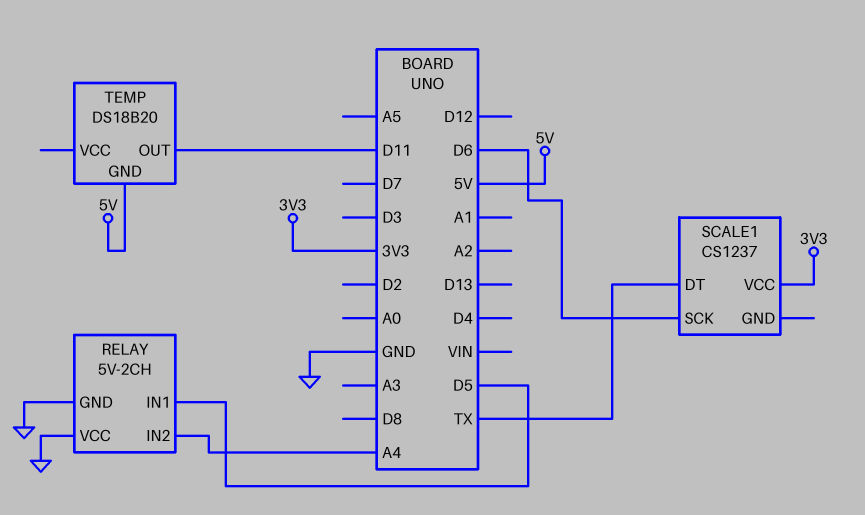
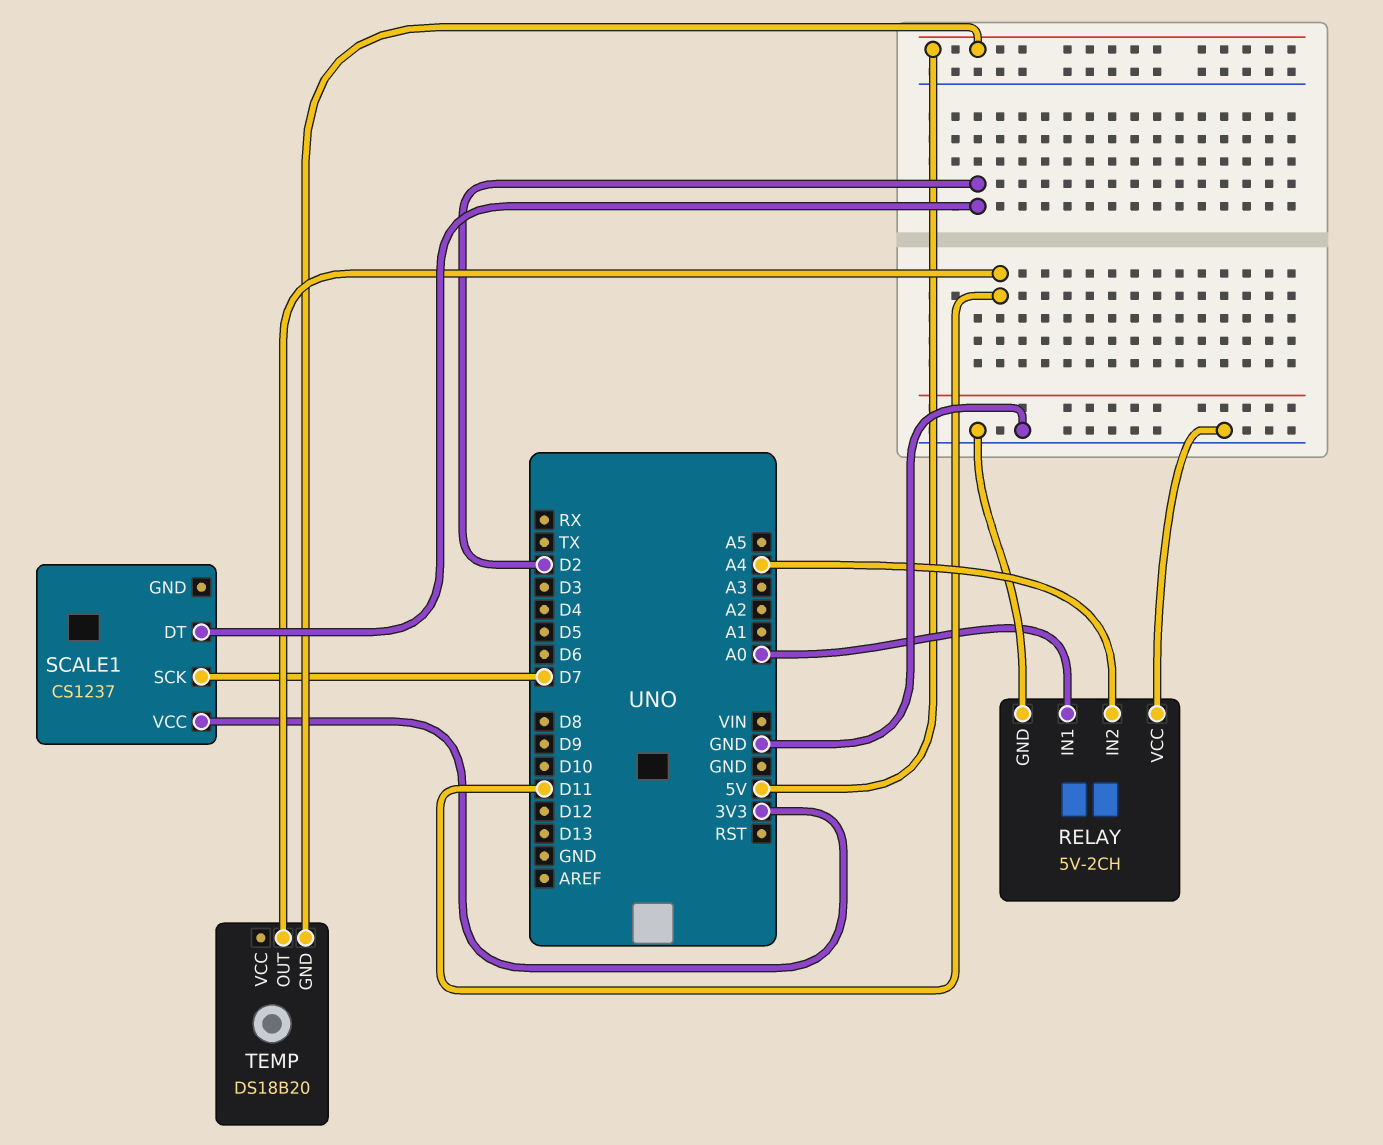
RELAY pin IN1: D5 -> A0
SCALE1 pin DT: TX -> D2
SCALE1 pin SCK: D6 -> D7

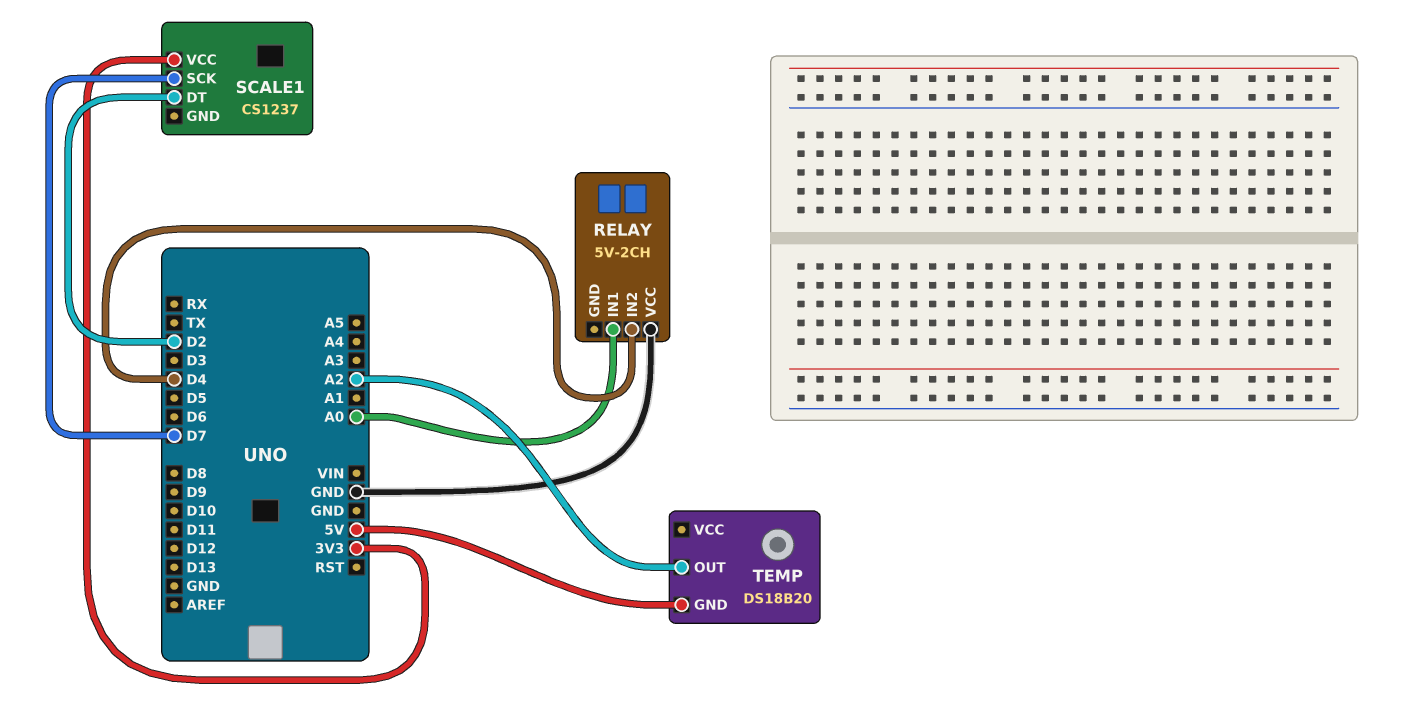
RELAY pin GND: GND -> none
RELAY pin IN2: A4 -> D4
TEMP pin OUT: D11 -> A2

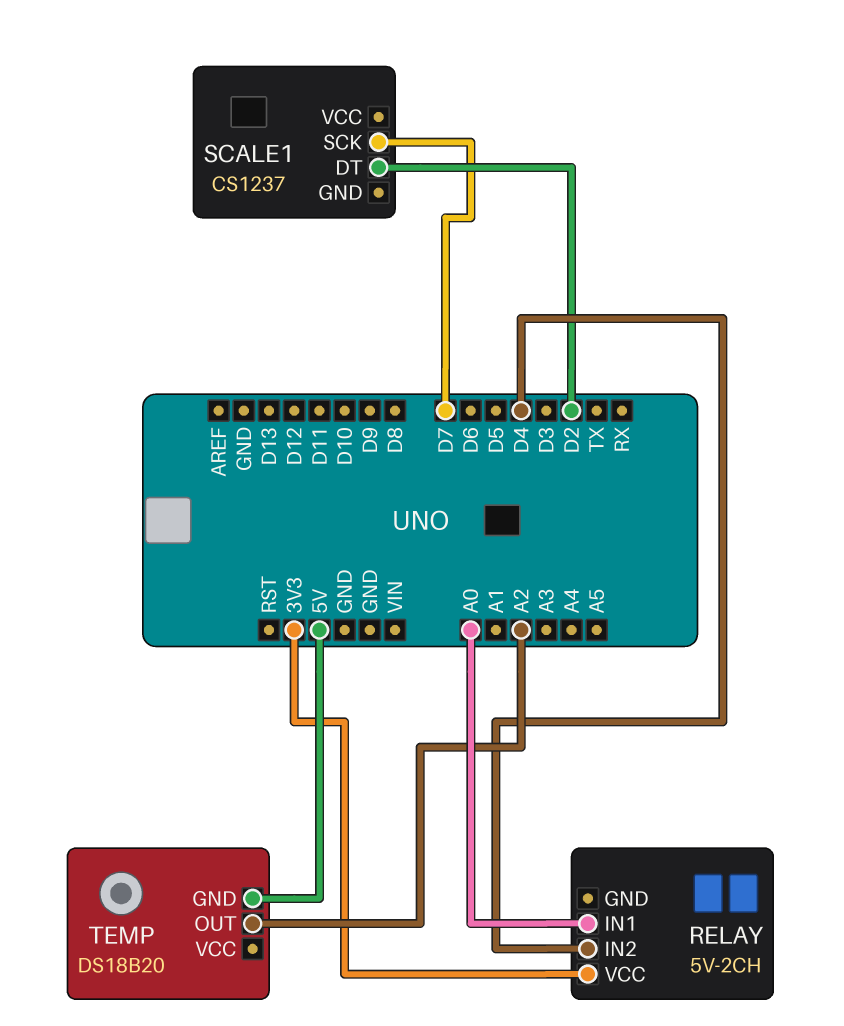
RELAY pin VCC: GND -> 3V3
SCALE1 pin VCC: 3V3 -> none

